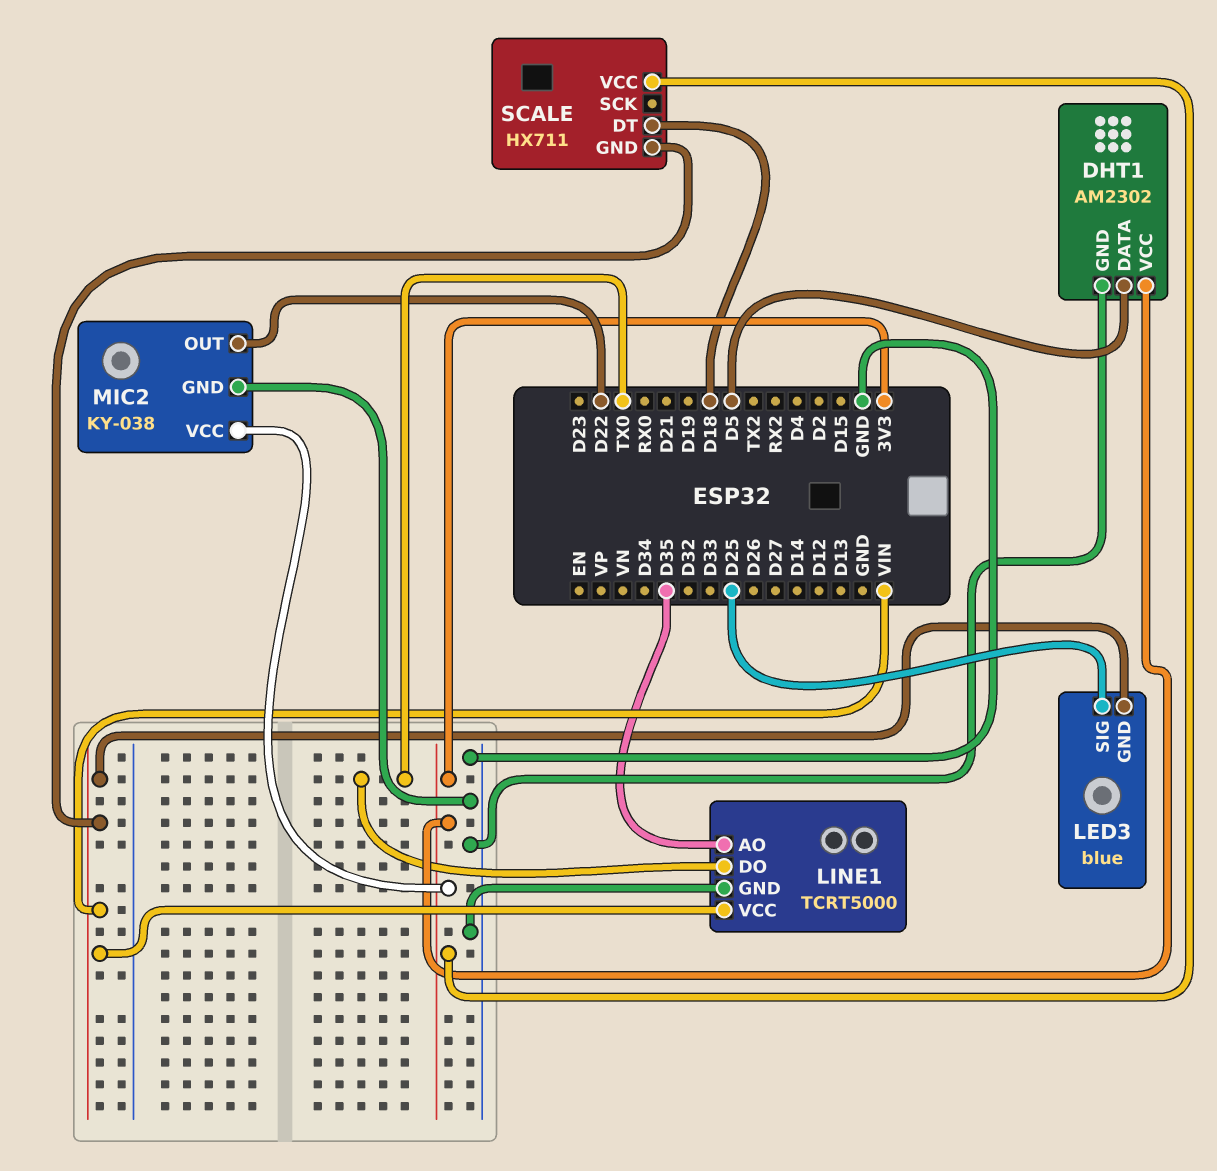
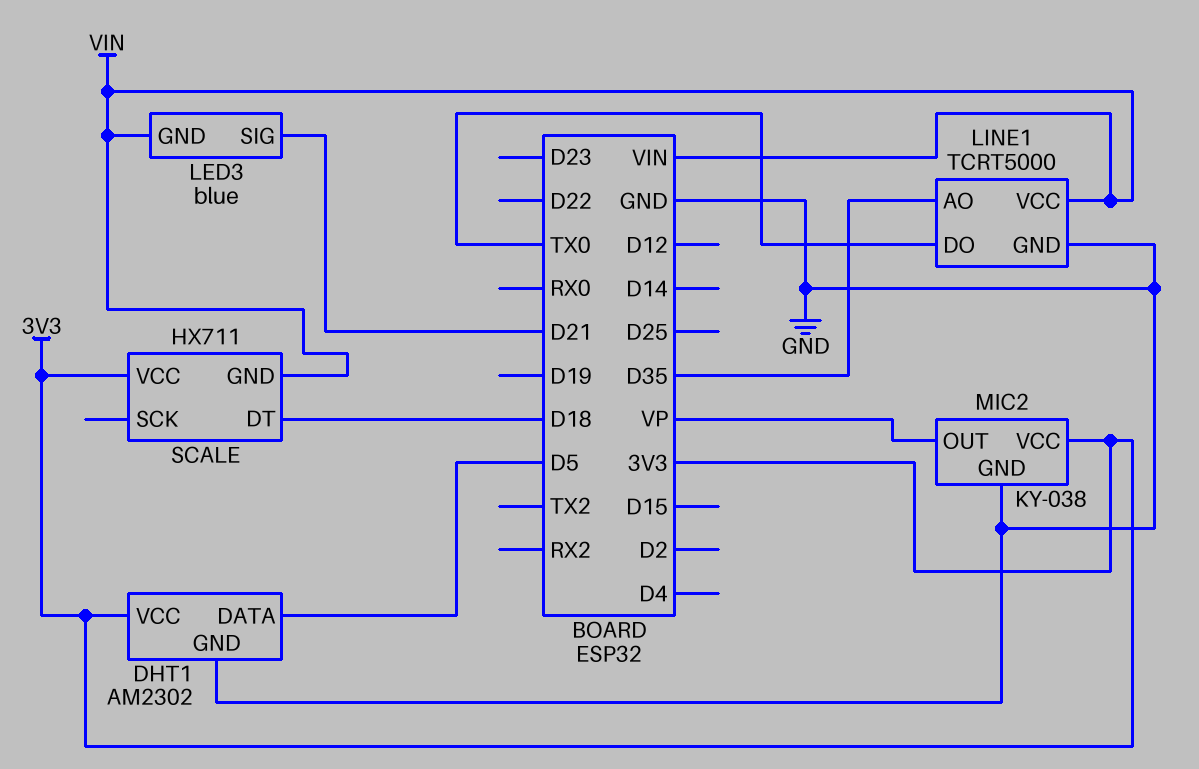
LED3 pin SIG: D25 -> D21
MIC2 pin OUT: D22 -> VP

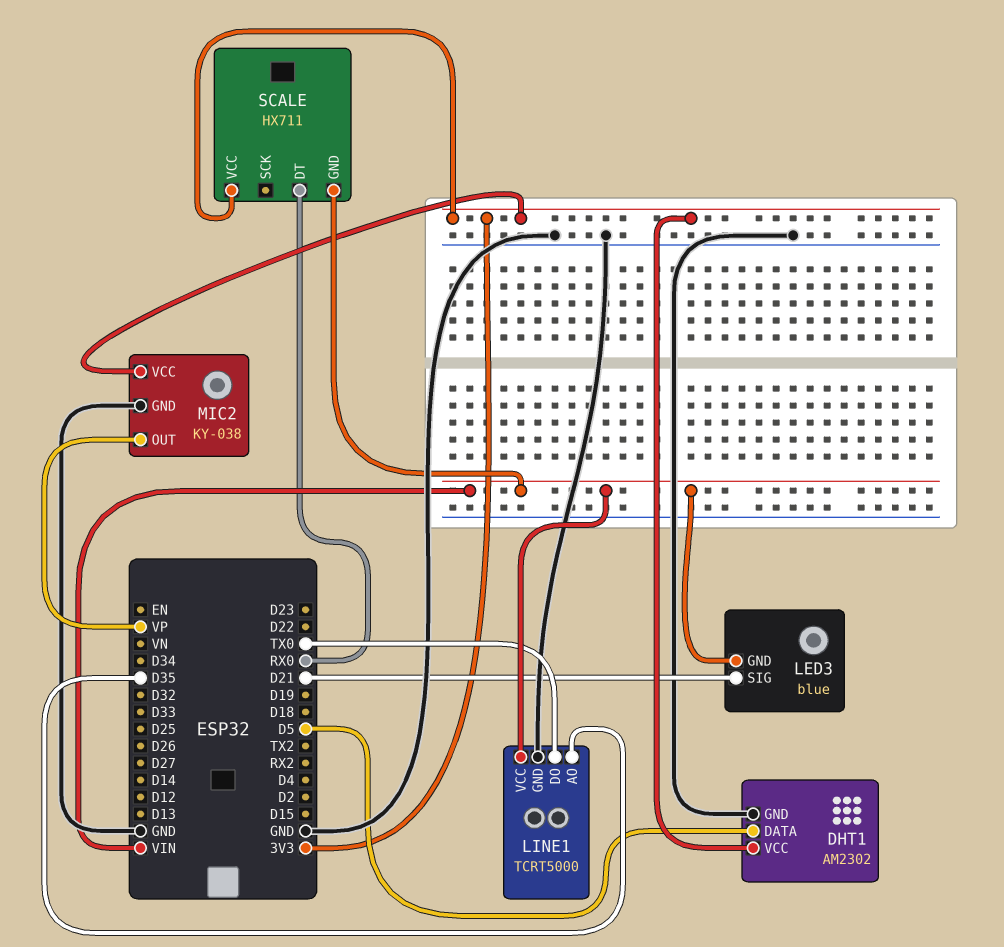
SCALE pin DT: D18 -> RX0

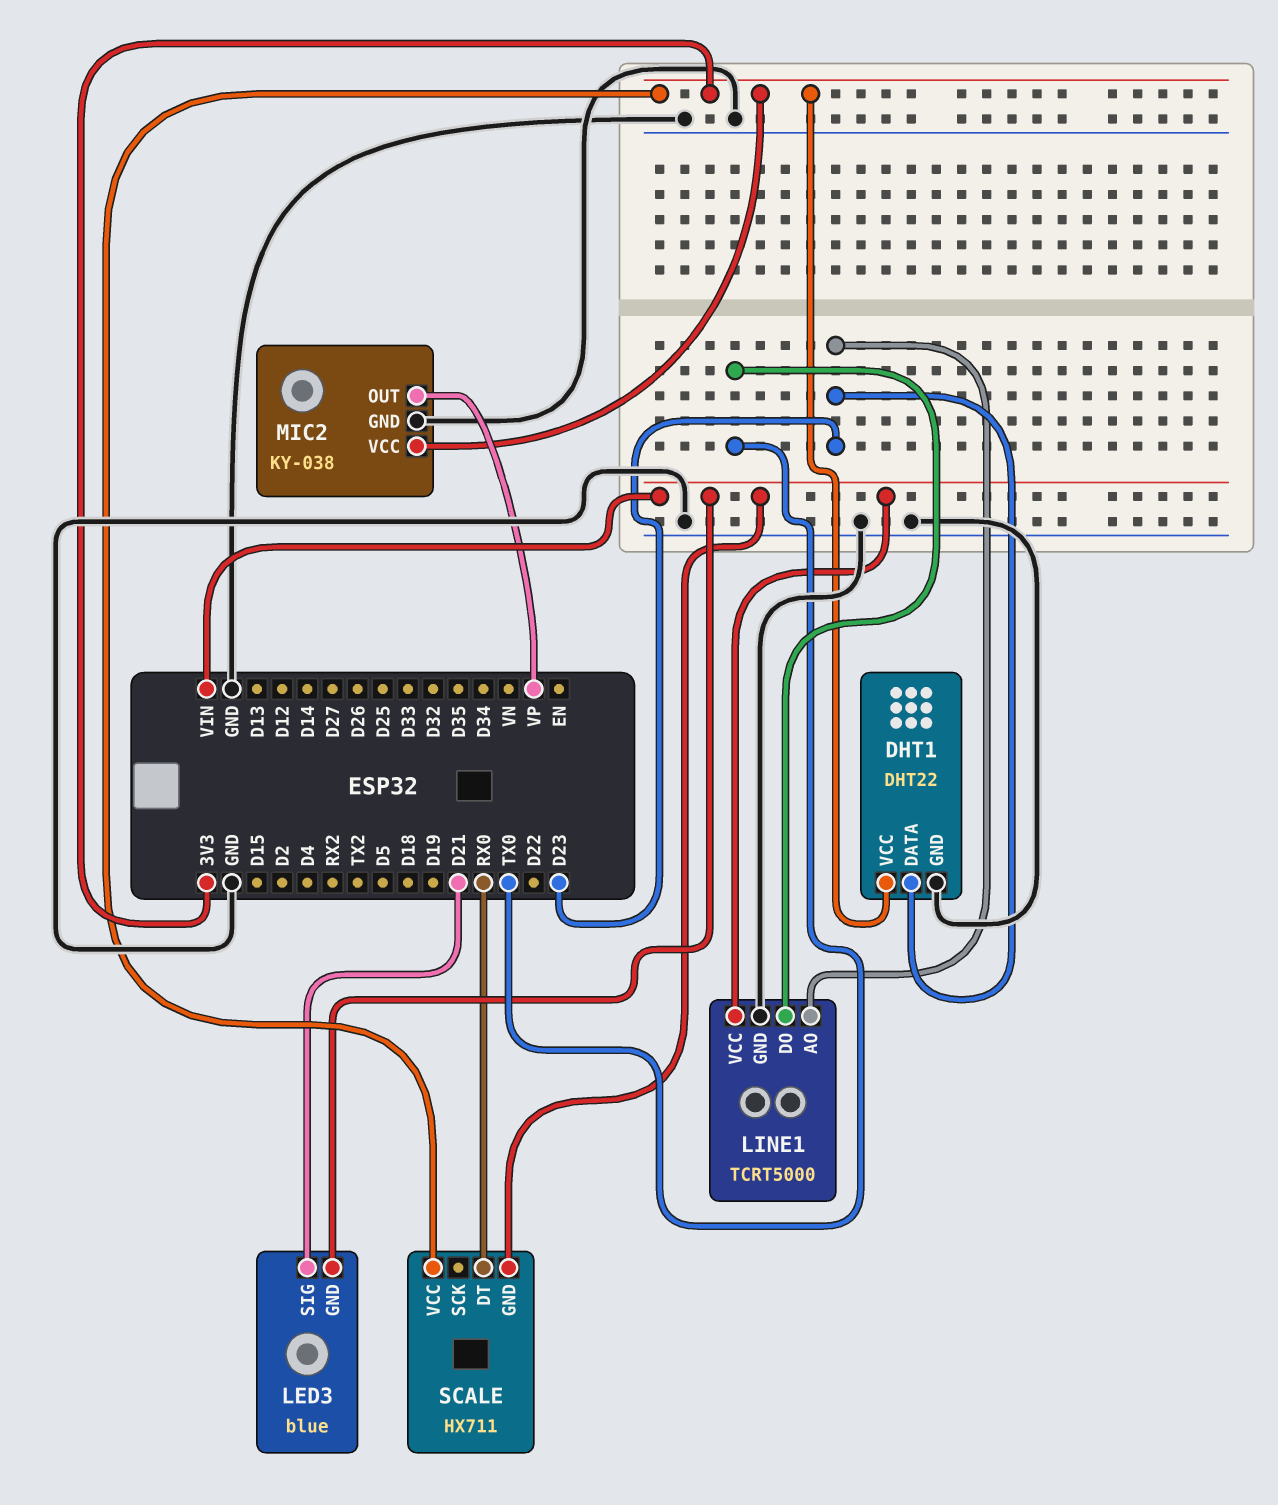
DHT1: AM2302 -> DHT22
DHT1 pin DATA: D5 -> D23
LINE1 pin AO: D35 -> D23

